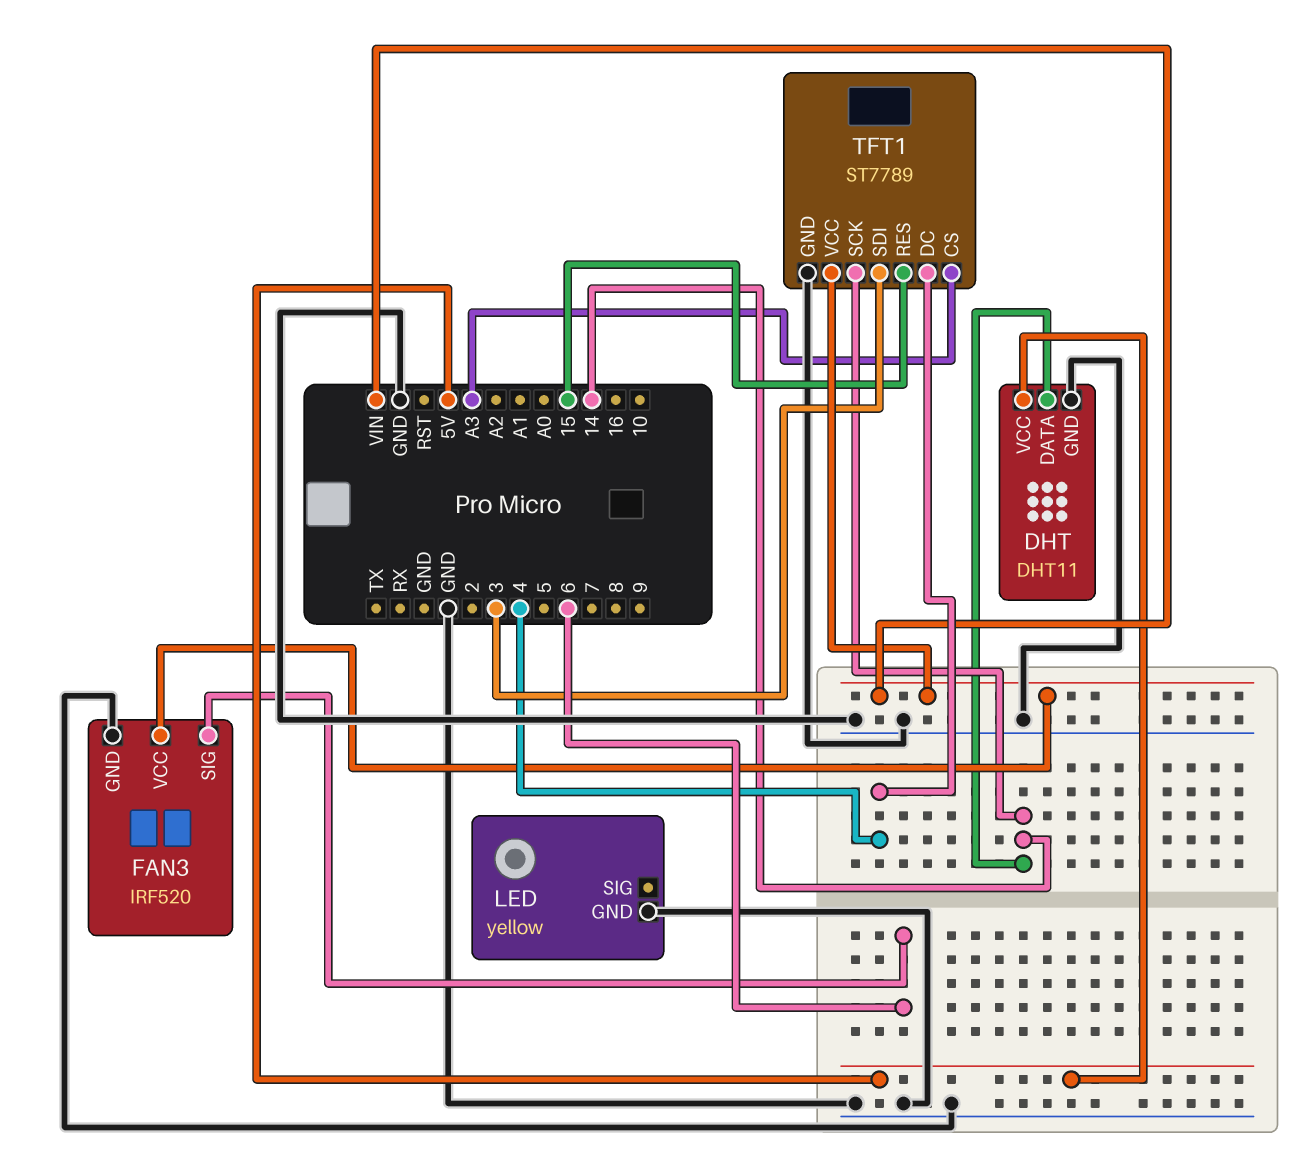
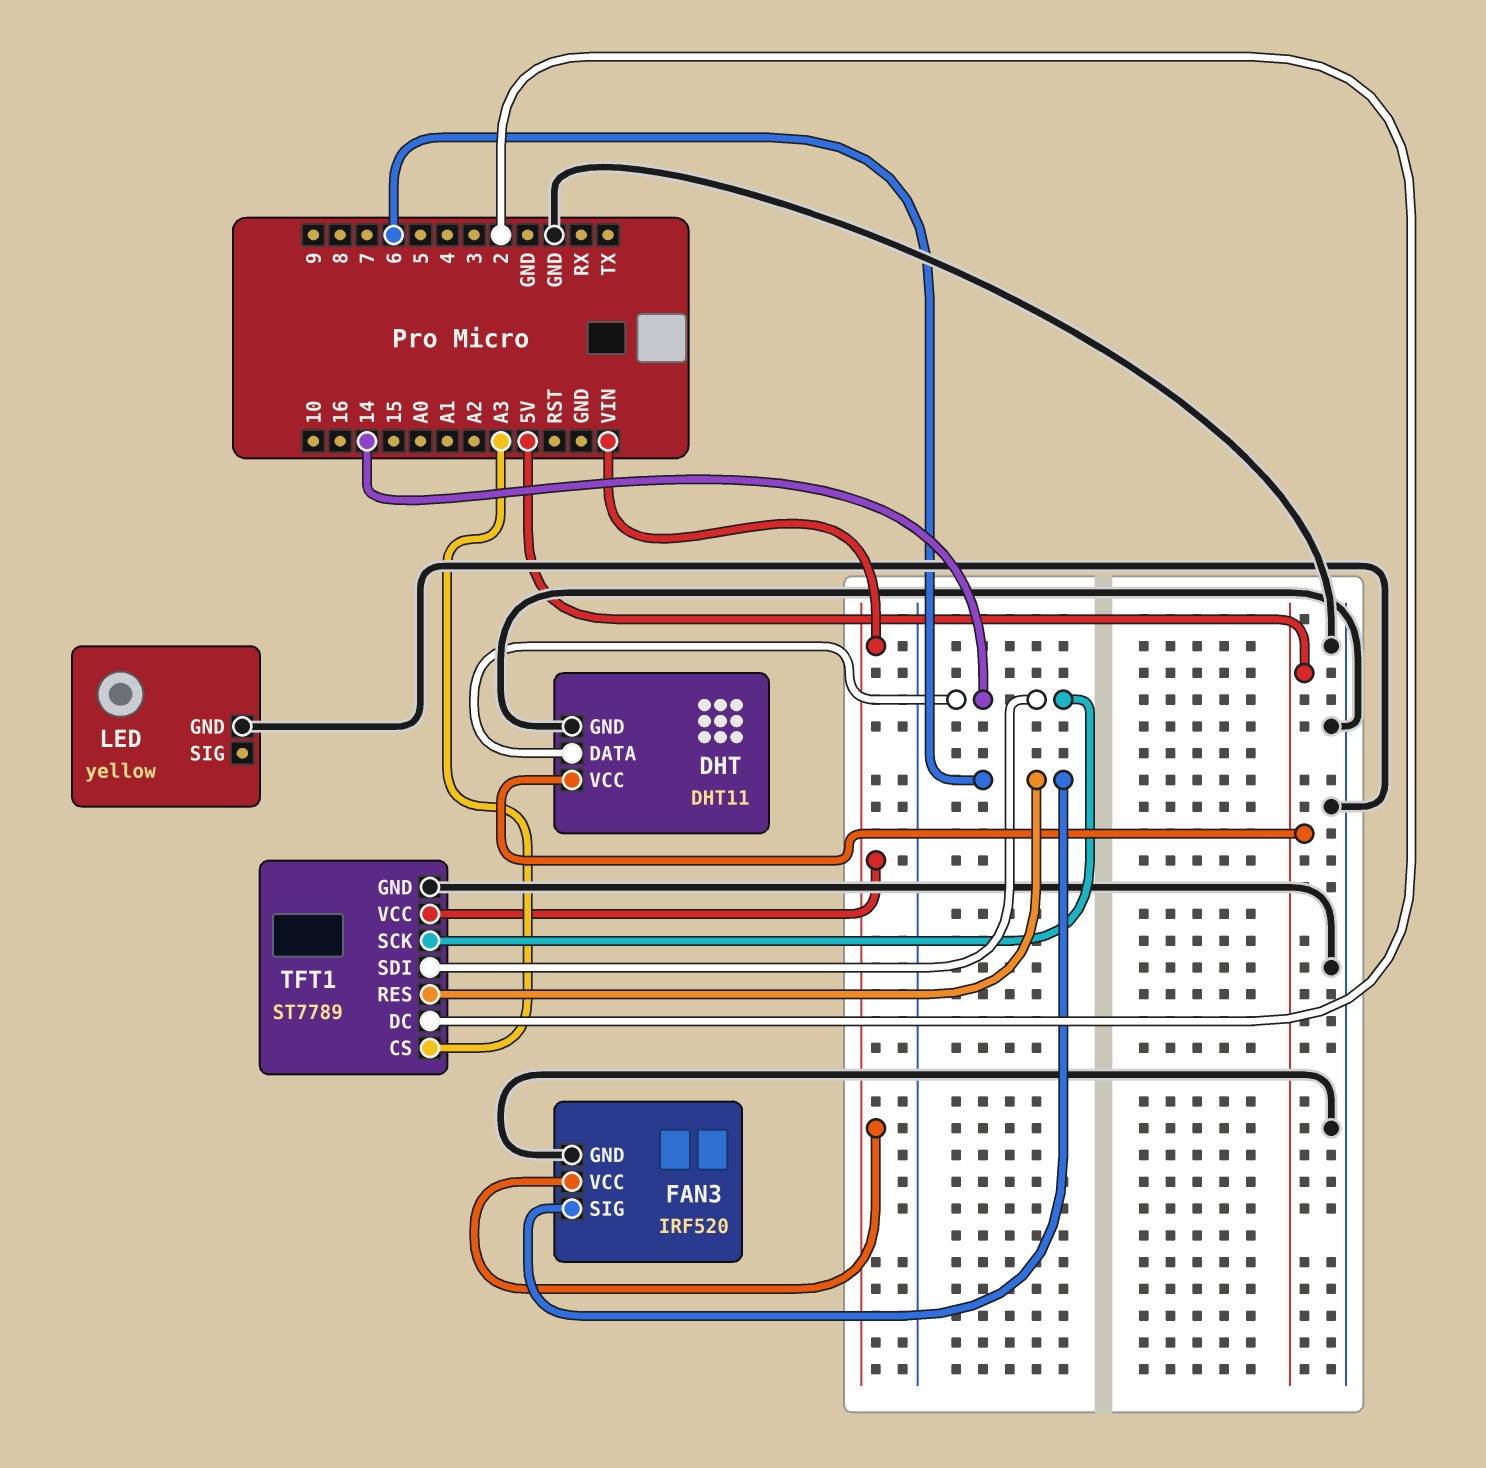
TFT1 pin DC: 4 -> 2
TFT1 pin RES: 15 -> 6
TFT1 pin SDI: 3 -> 14

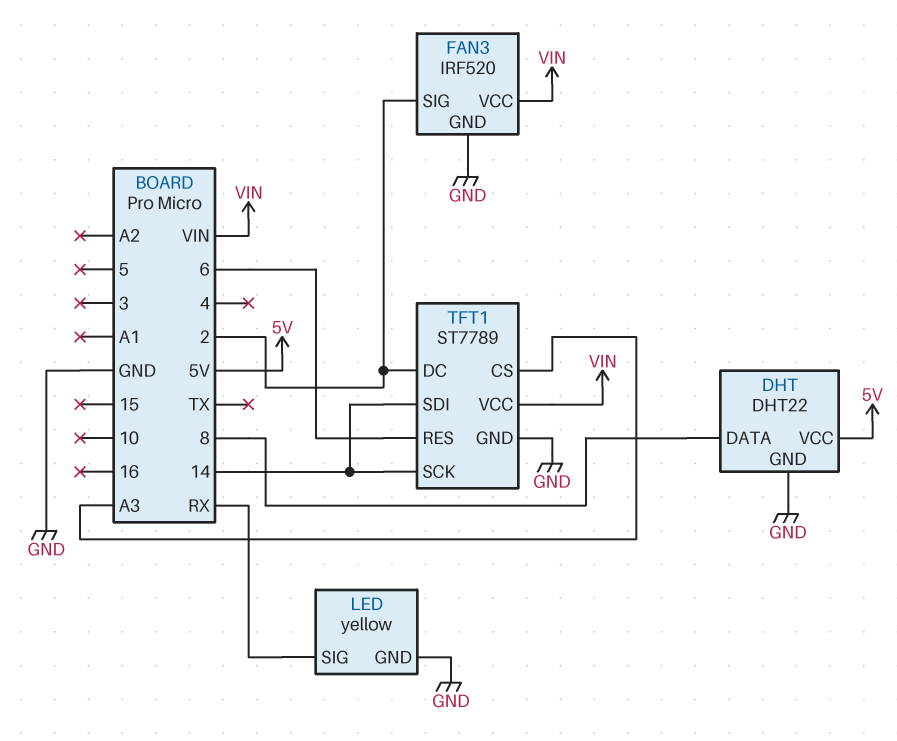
DHT: DHT11 -> DHT22
DHT pin DATA: 14 -> 8
FAN3 pin SIG: 6 -> 2
LED pin SIG: none -> RX

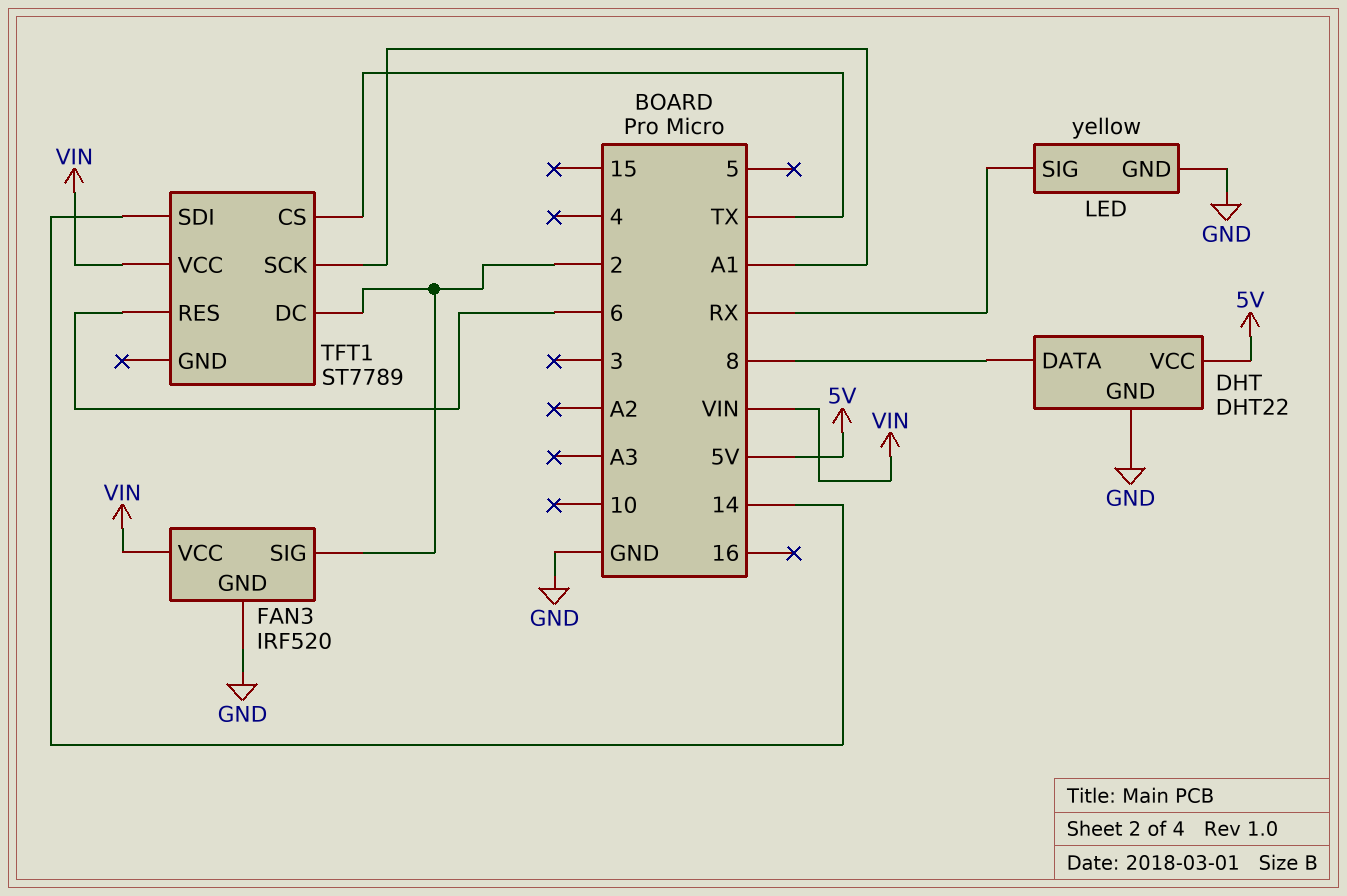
TFT1 pin CS: A3 -> TX
TFT1 pin GND: GND -> none
TFT1 pin SCK: 14 -> A1

